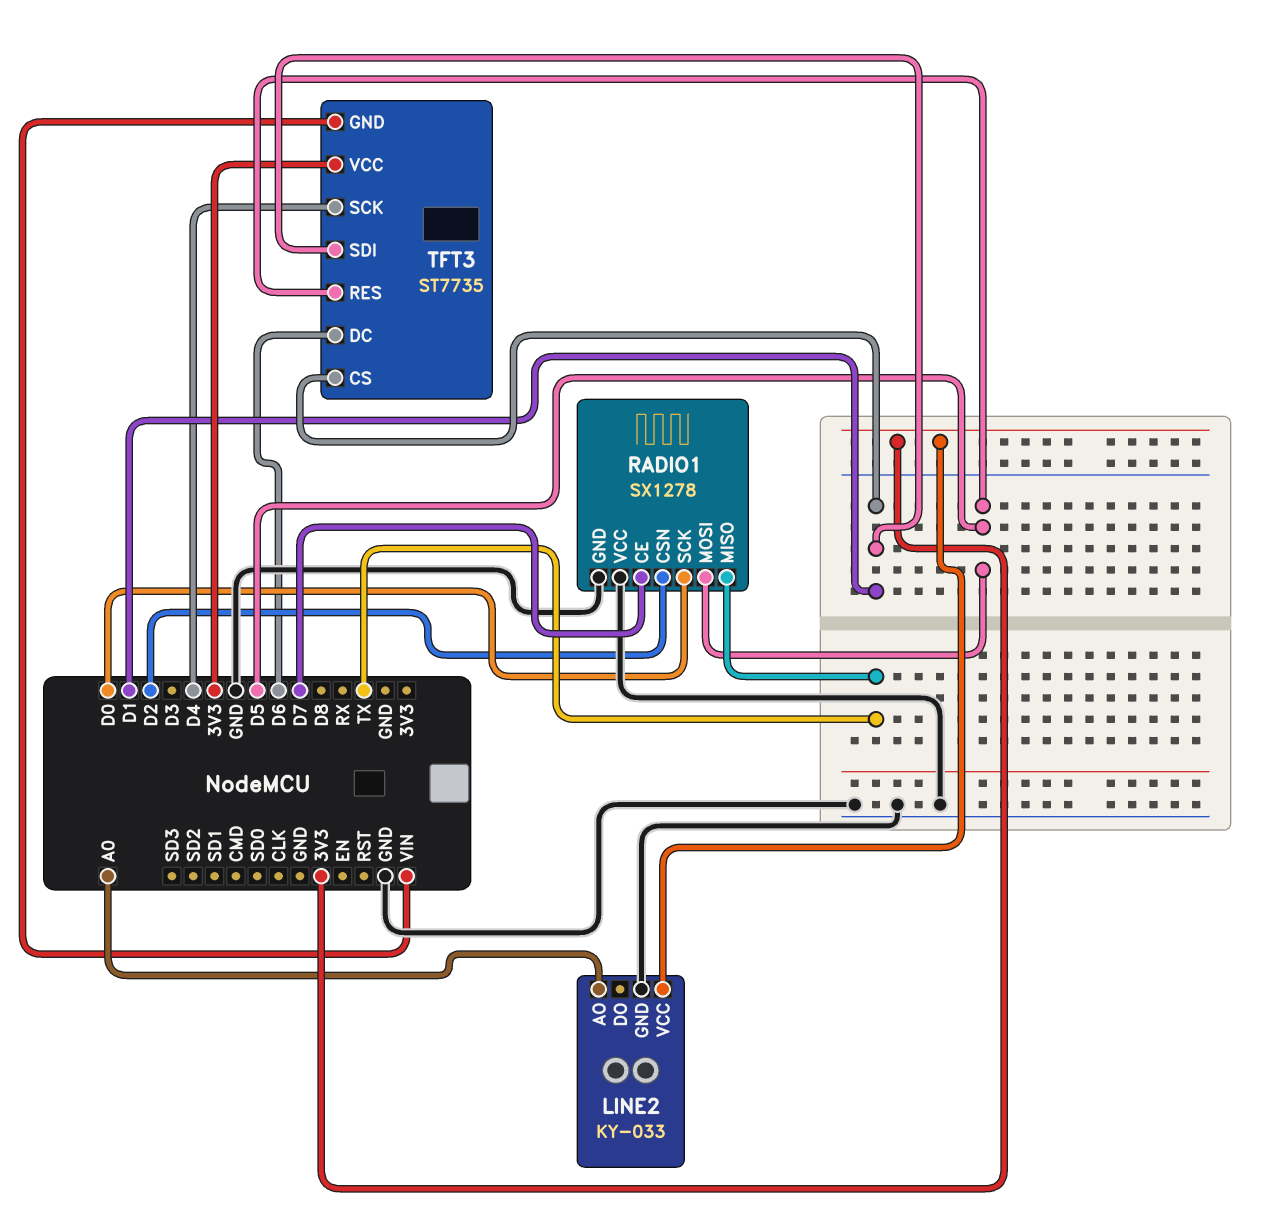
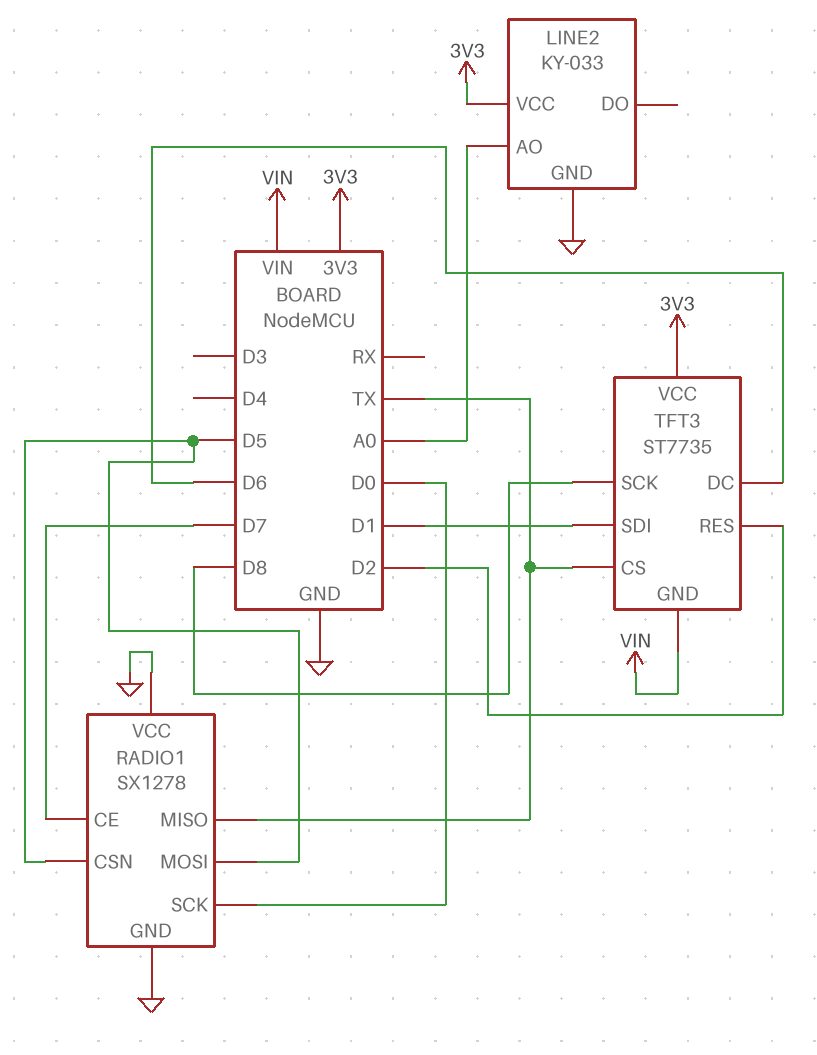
RADIO1 pin CSN: D2 -> D5
TFT3 pin CS: D1 -> TX
TFT3 pin RES: D5 -> D2
TFT3 pin SCK: D4 -> D8

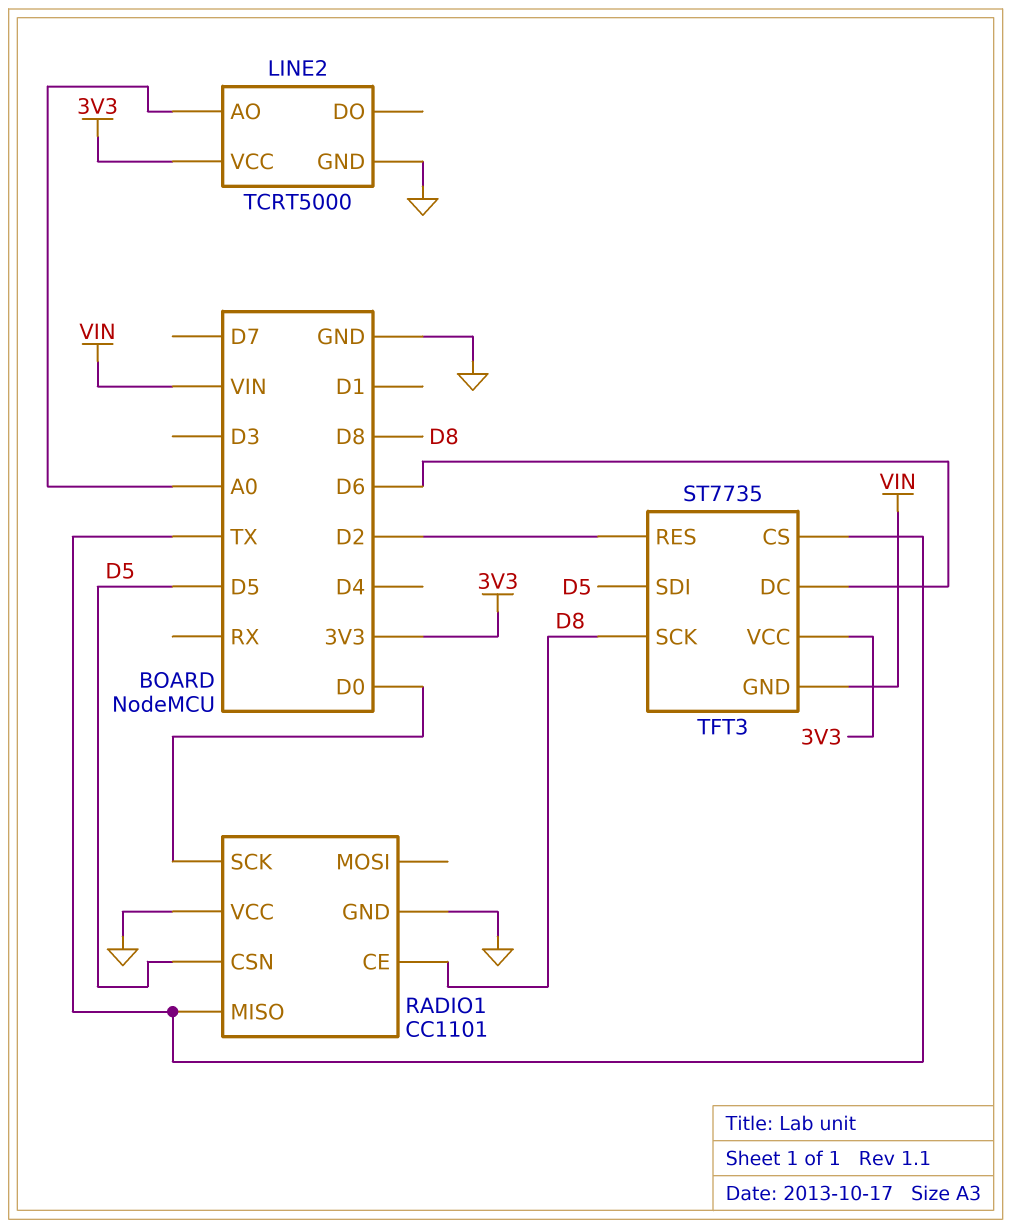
LINE2: KY-033 -> TCRT5000
RADIO1: SX1278 -> CC1101
RADIO1 pin CE: D7 -> D8
RADIO1 pin MOSI: D5 -> none
TFT3 pin SDI: D1 -> D5

